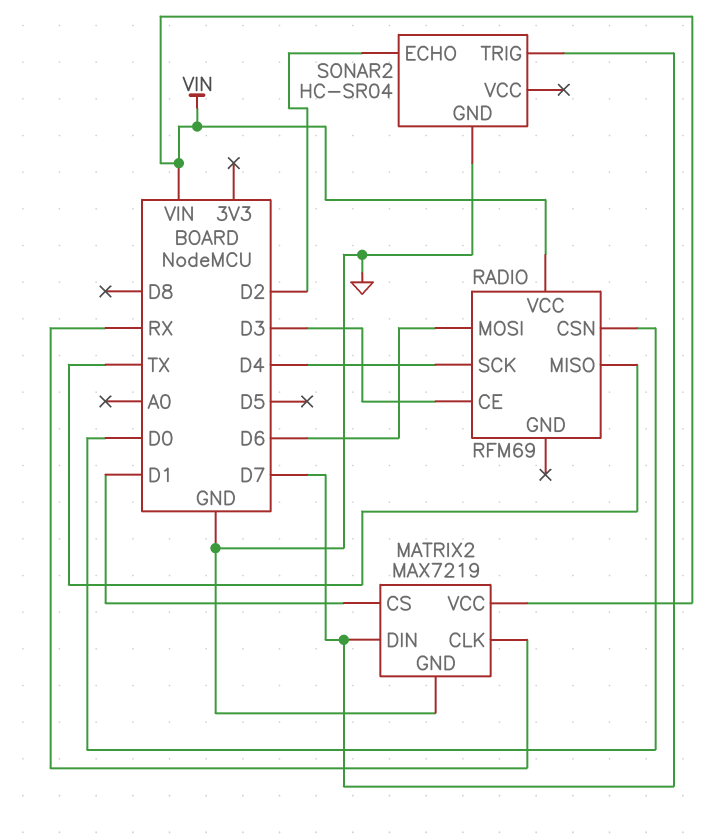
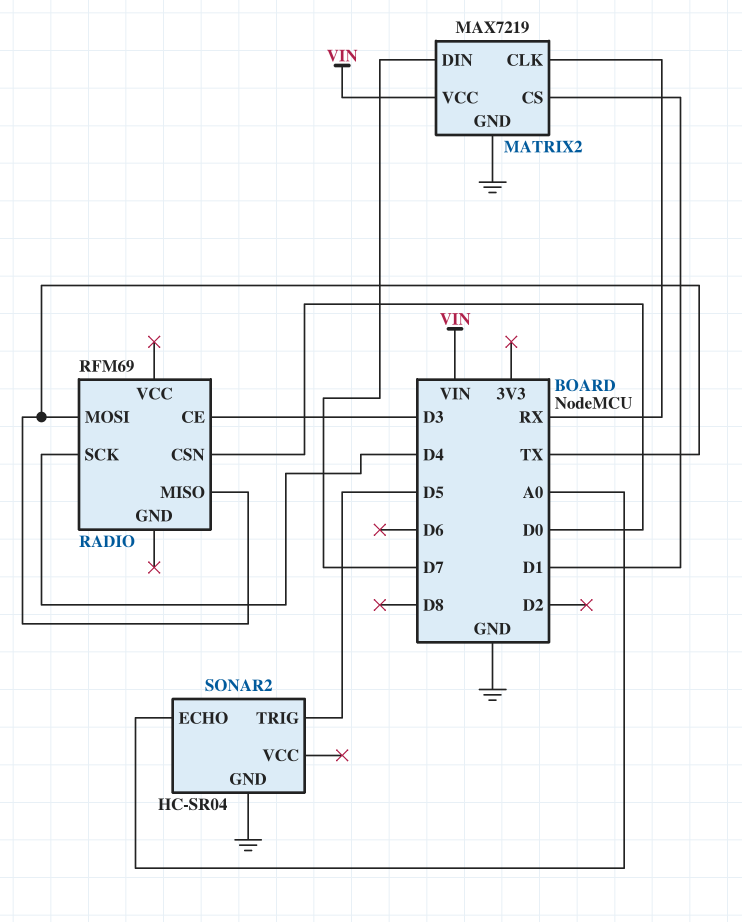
RADIO pin MOSI: D6 -> TX
RADIO pin VCC: VIN -> none
SONAR2 pin ECHO: D2 -> A0
SONAR2 pin TRIG: D7 -> D5

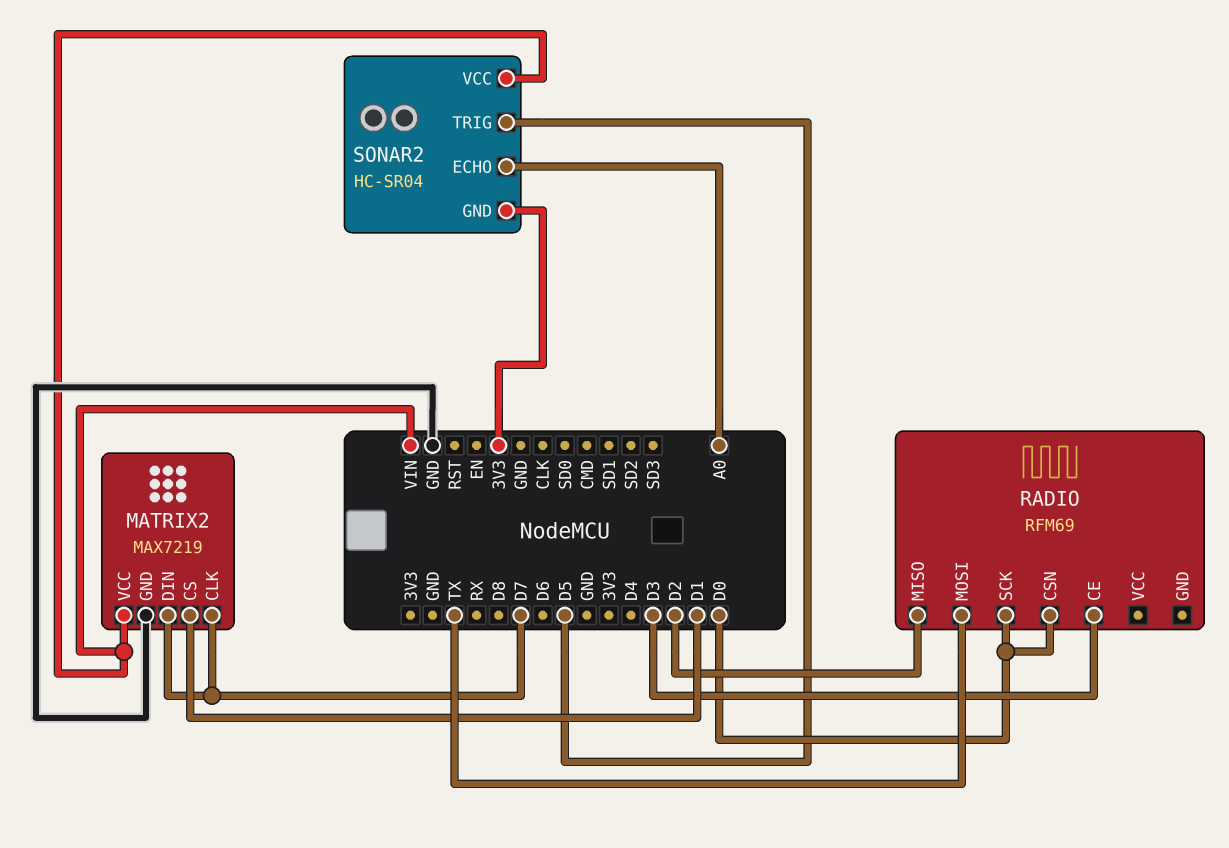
MATRIX2 pin CLK: RX -> D7
RADIO pin MISO: TX -> D2
RADIO pin SCK: D4 -> D0
SONAR2 pin GND: GND -> 3V3
SONAR2 pin VCC: none -> VIN

